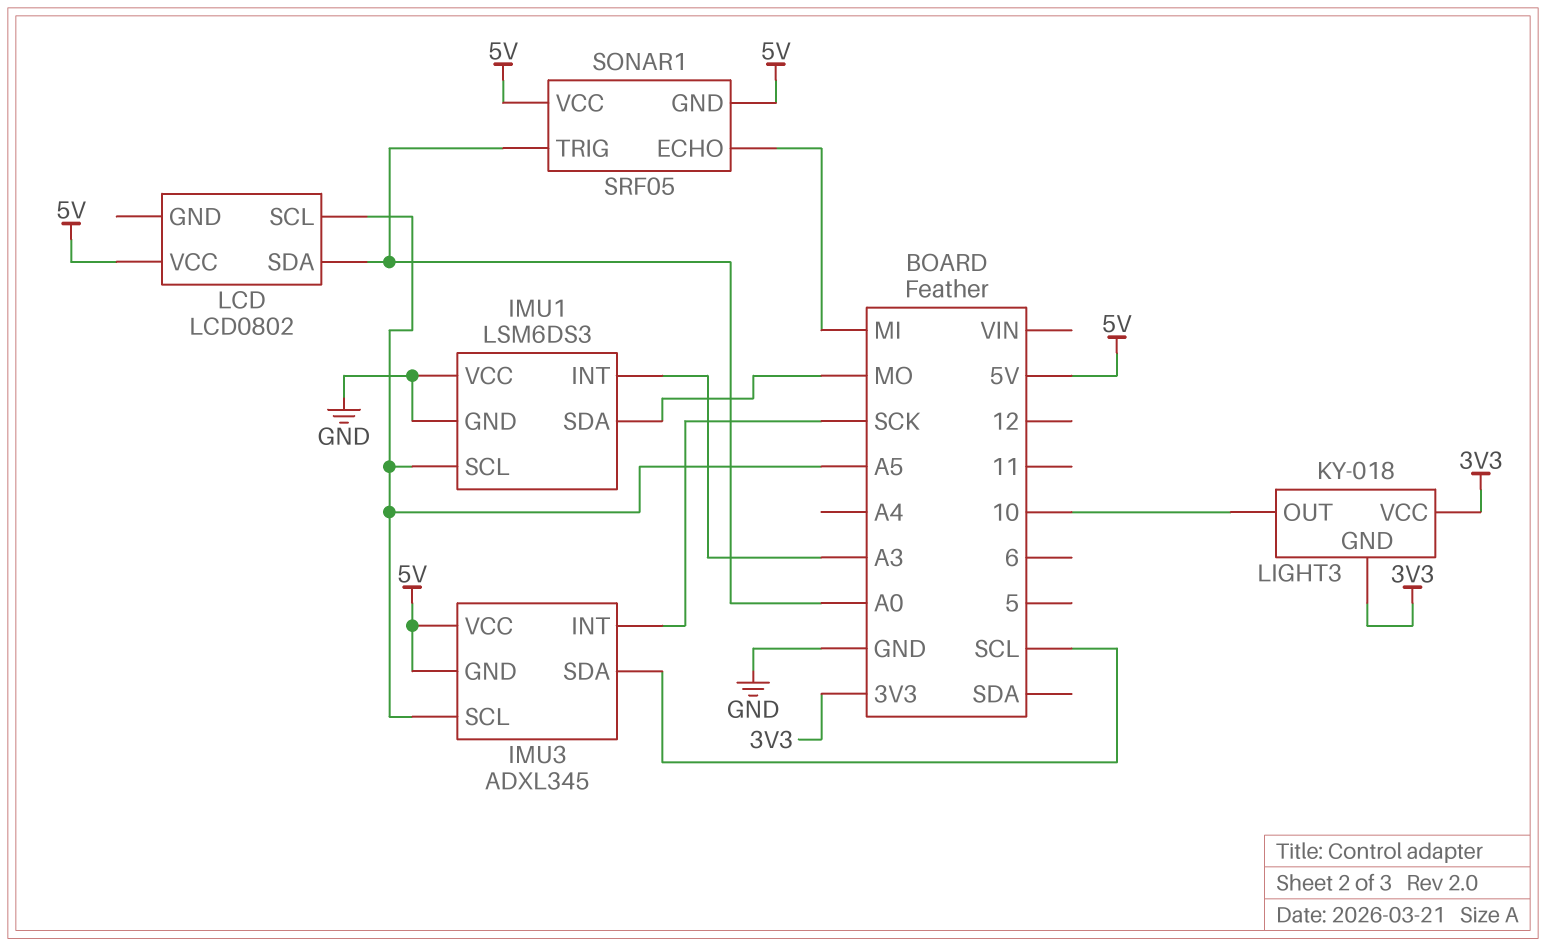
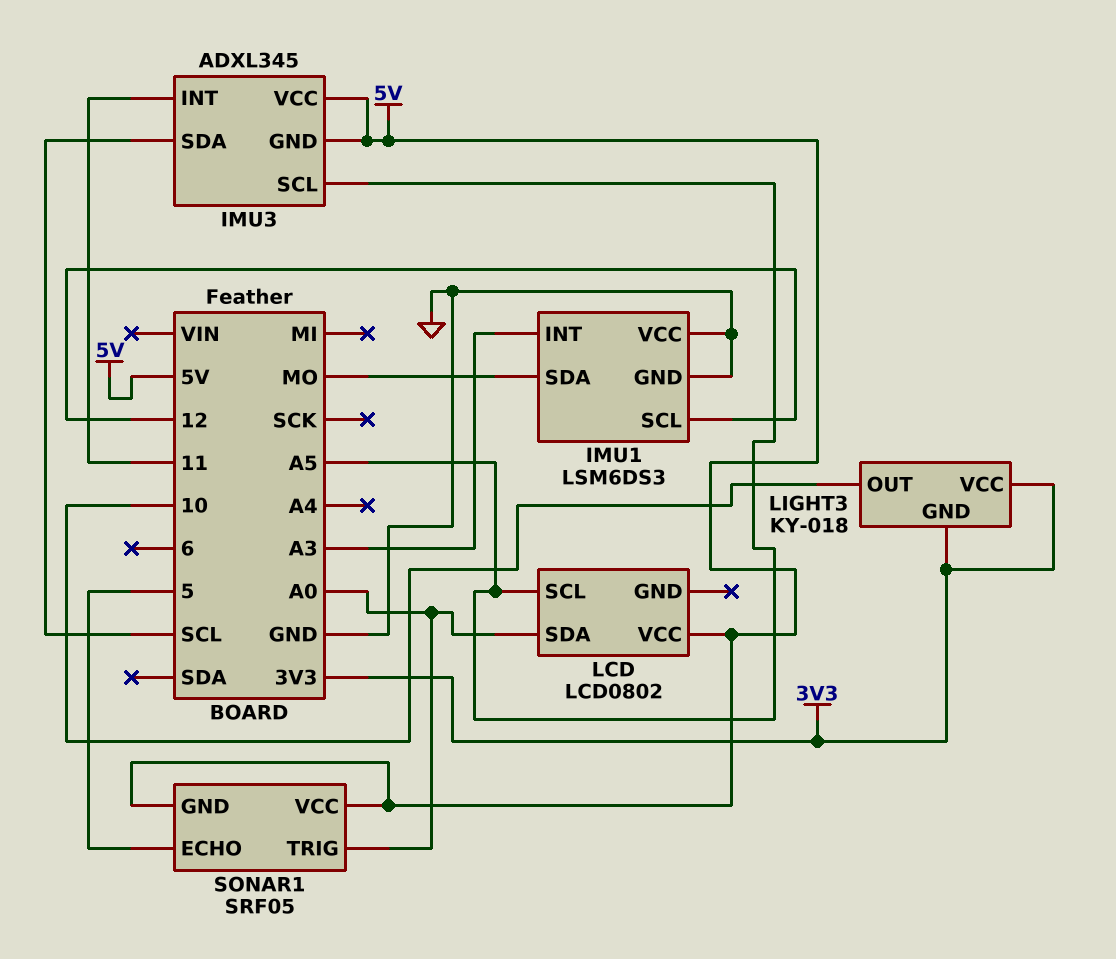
IMU1 pin SCL: A5 -> 12
IMU3 pin INT: SCK -> 11
SONAR1 pin ECHO: MI -> 5

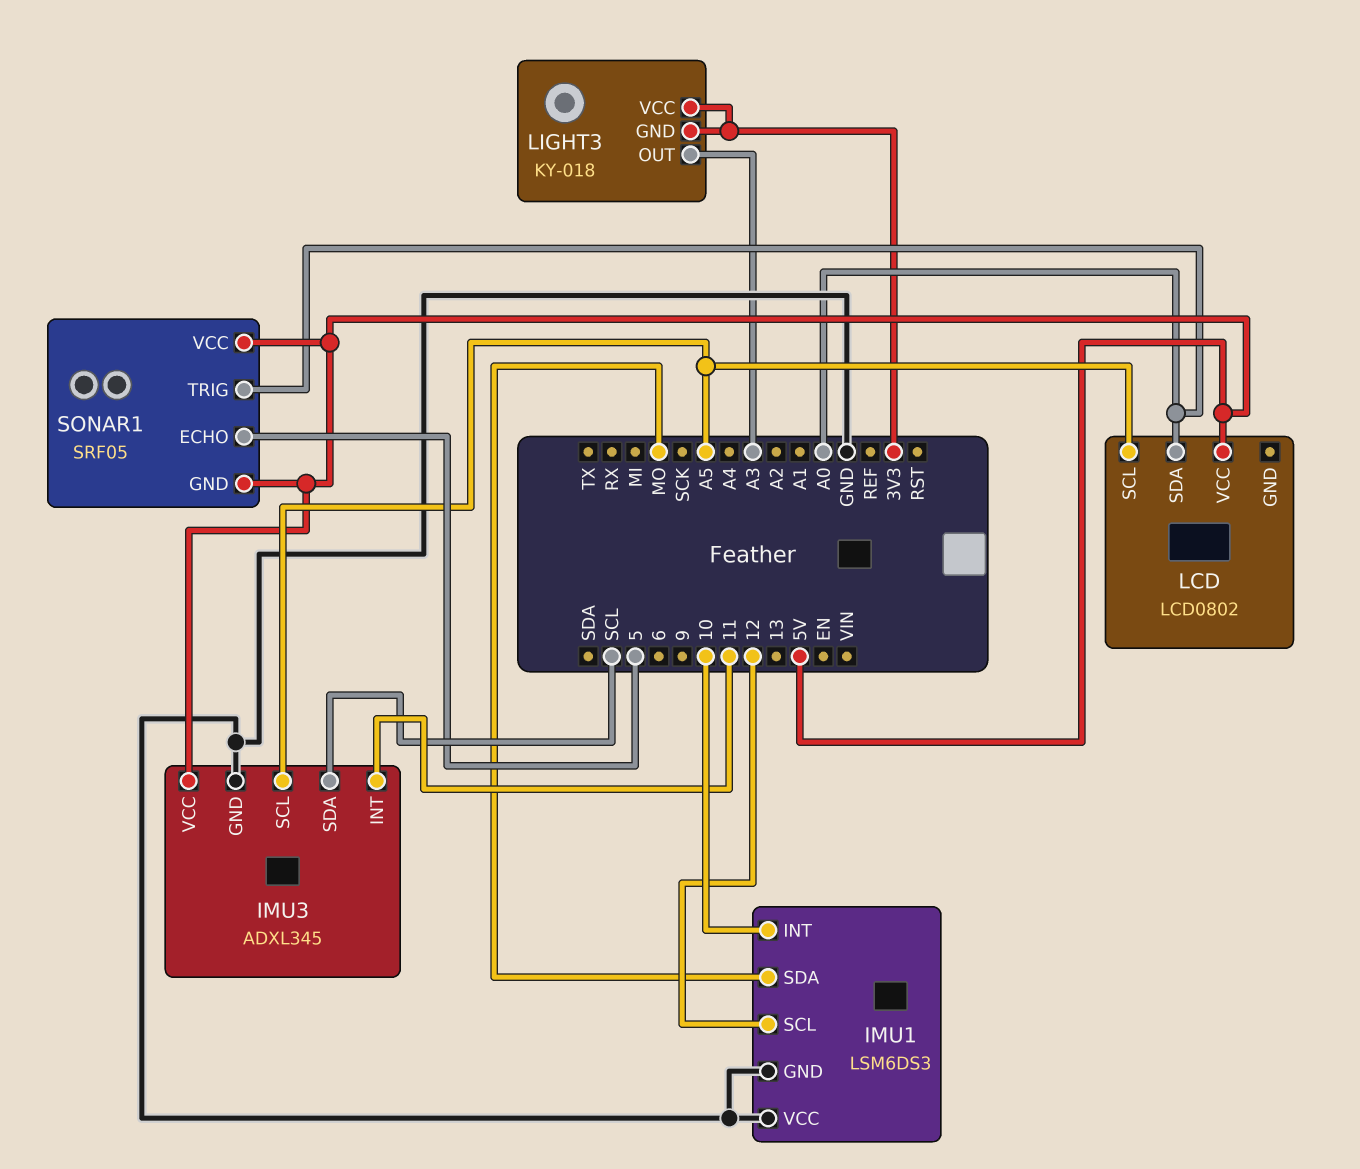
IMU1 pin INT: A3 -> 10
IMU3 pin GND: 5V -> GND
LIGHT3 pin OUT: 10 -> A3

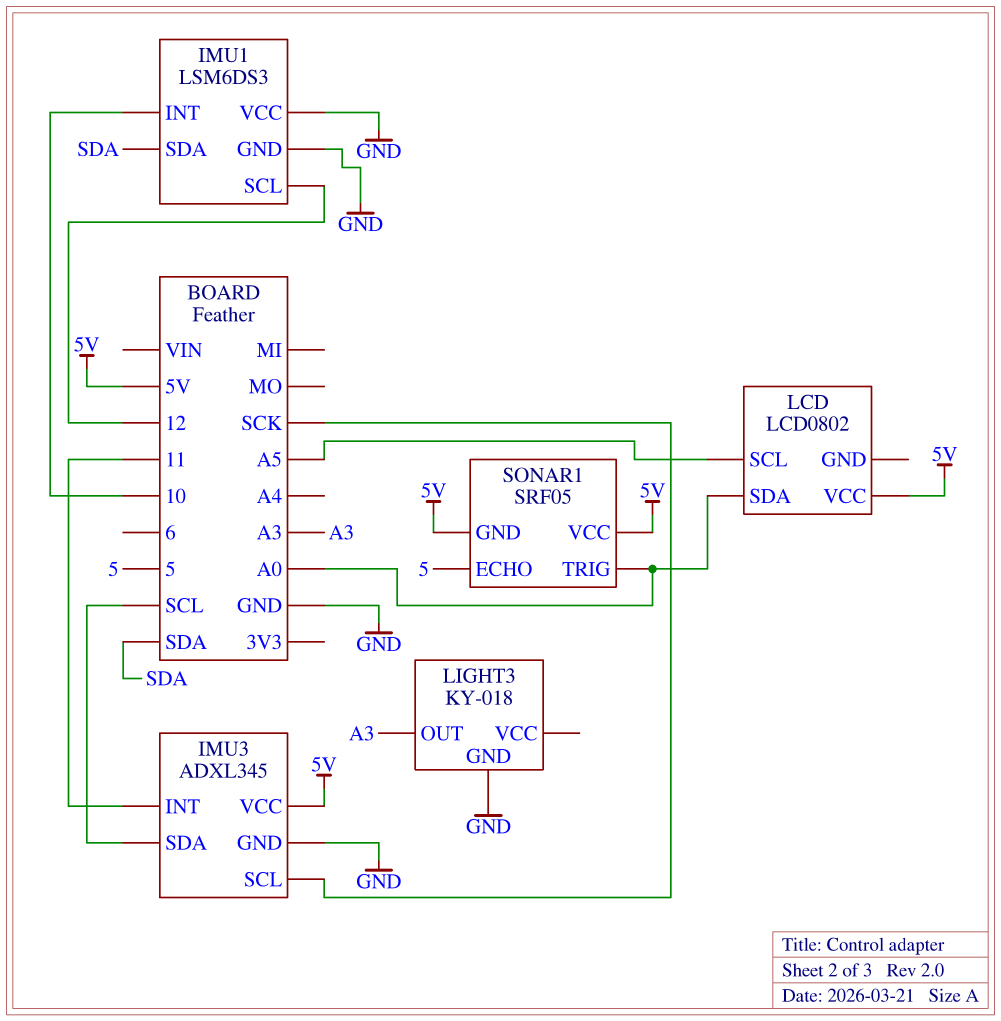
IMU1 pin SDA: MO -> SDA
IMU3 pin SCL: A5 -> SCK
LIGHT3 pin GND: 3V3 -> GND
LIGHT3 pin VCC: 3V3 -> none

